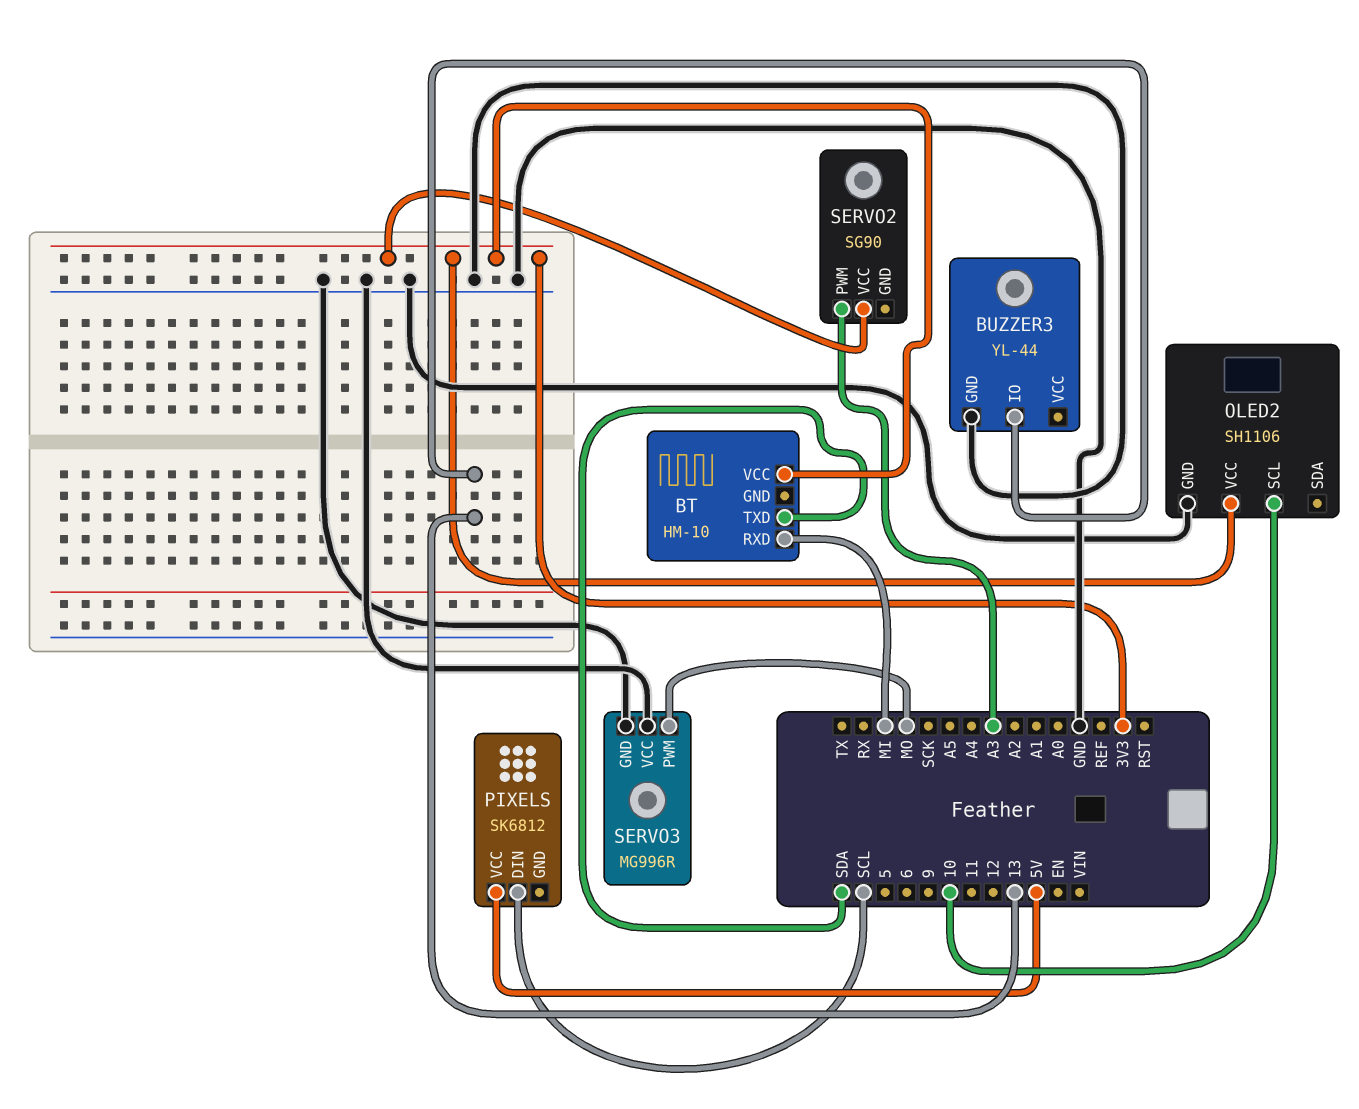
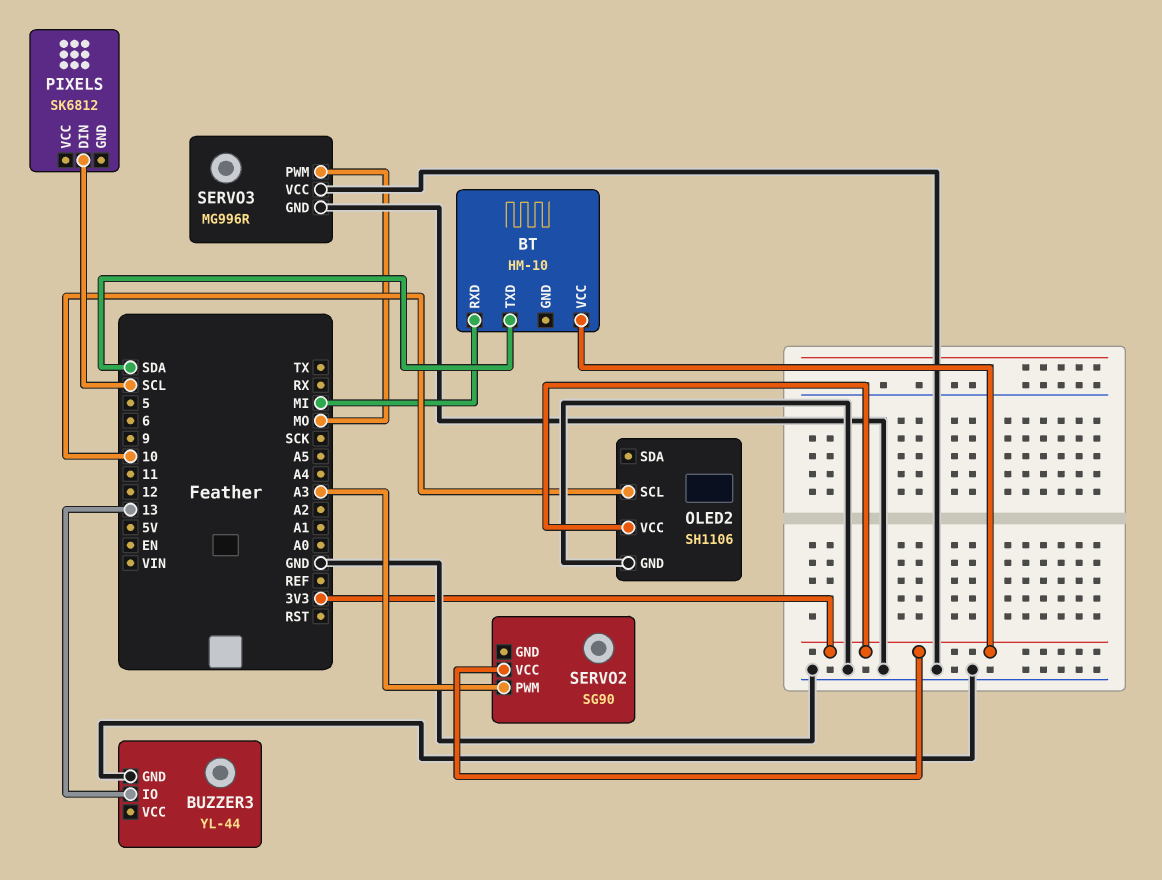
PIXELS pin VCC: 5V -> none

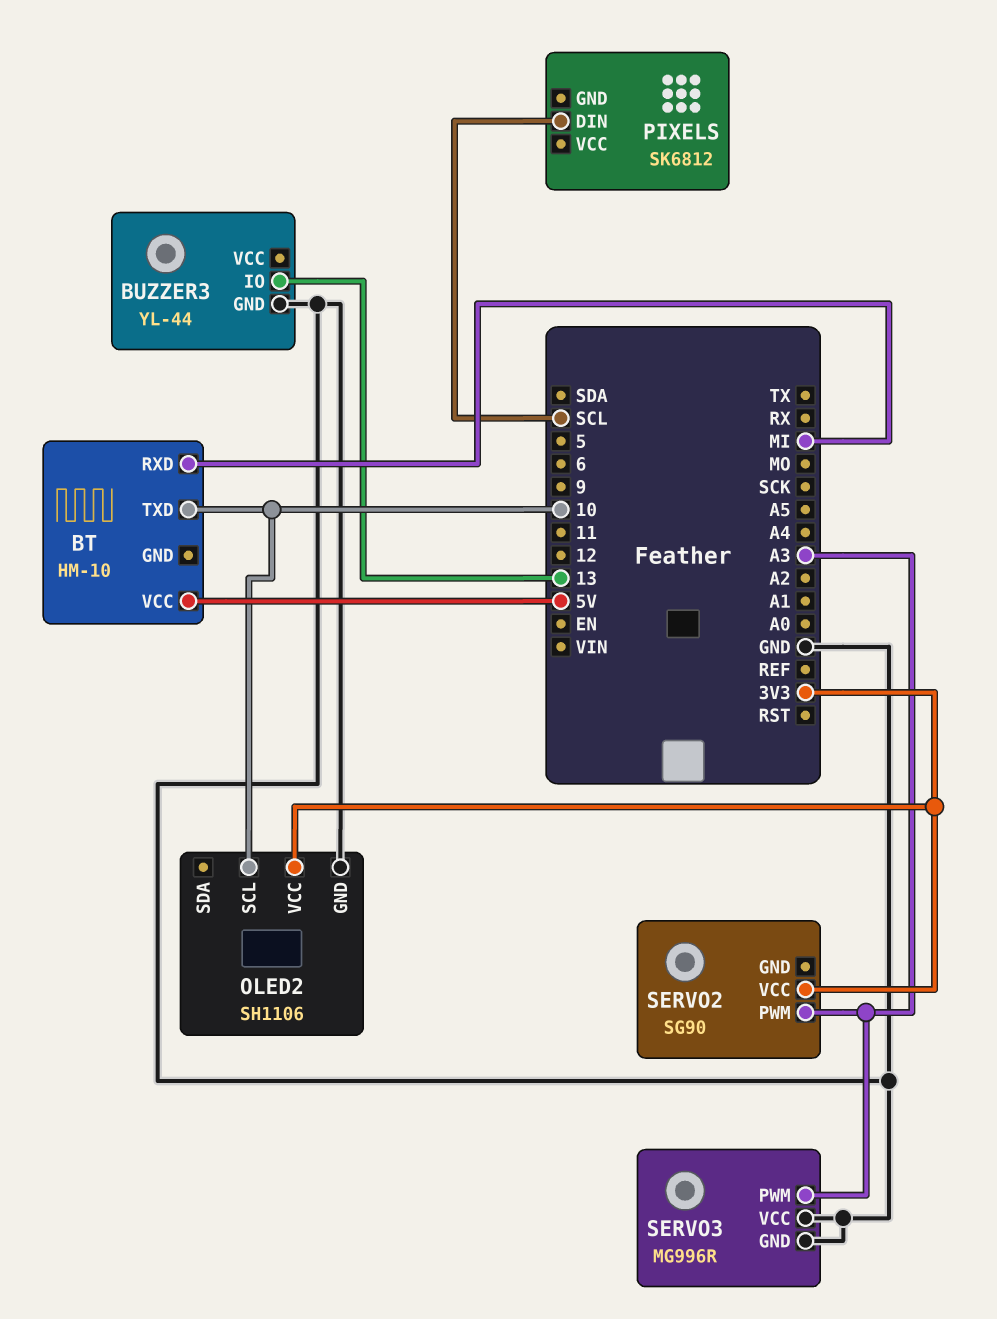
BT pin TXD: SDA -> 10
BT pin VCC: 3V3 -> 5V
SERVO3 pin PWM: MO -> A3

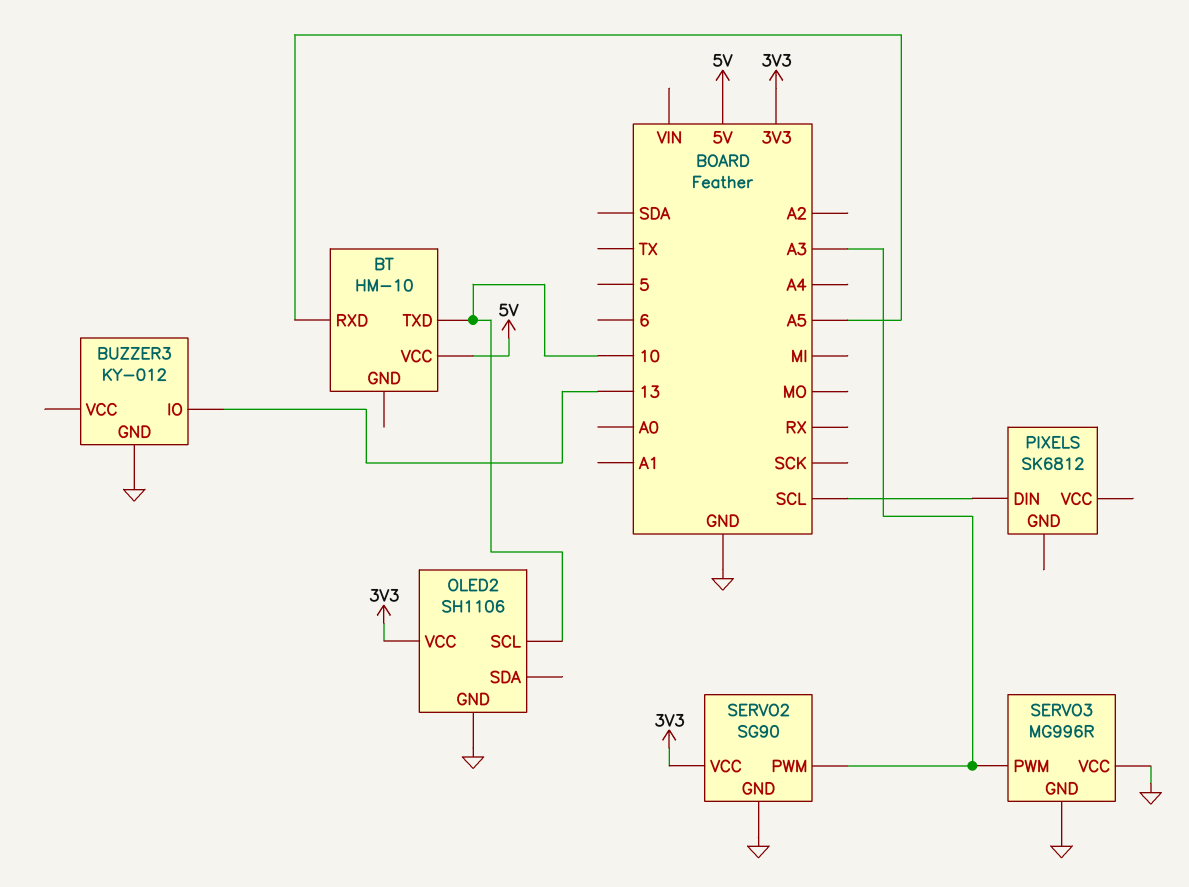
BT pin RXD: MI -> A5
BUZZER3: YL-44 -> KY-012
SERVO2 pin GND: none -> GND

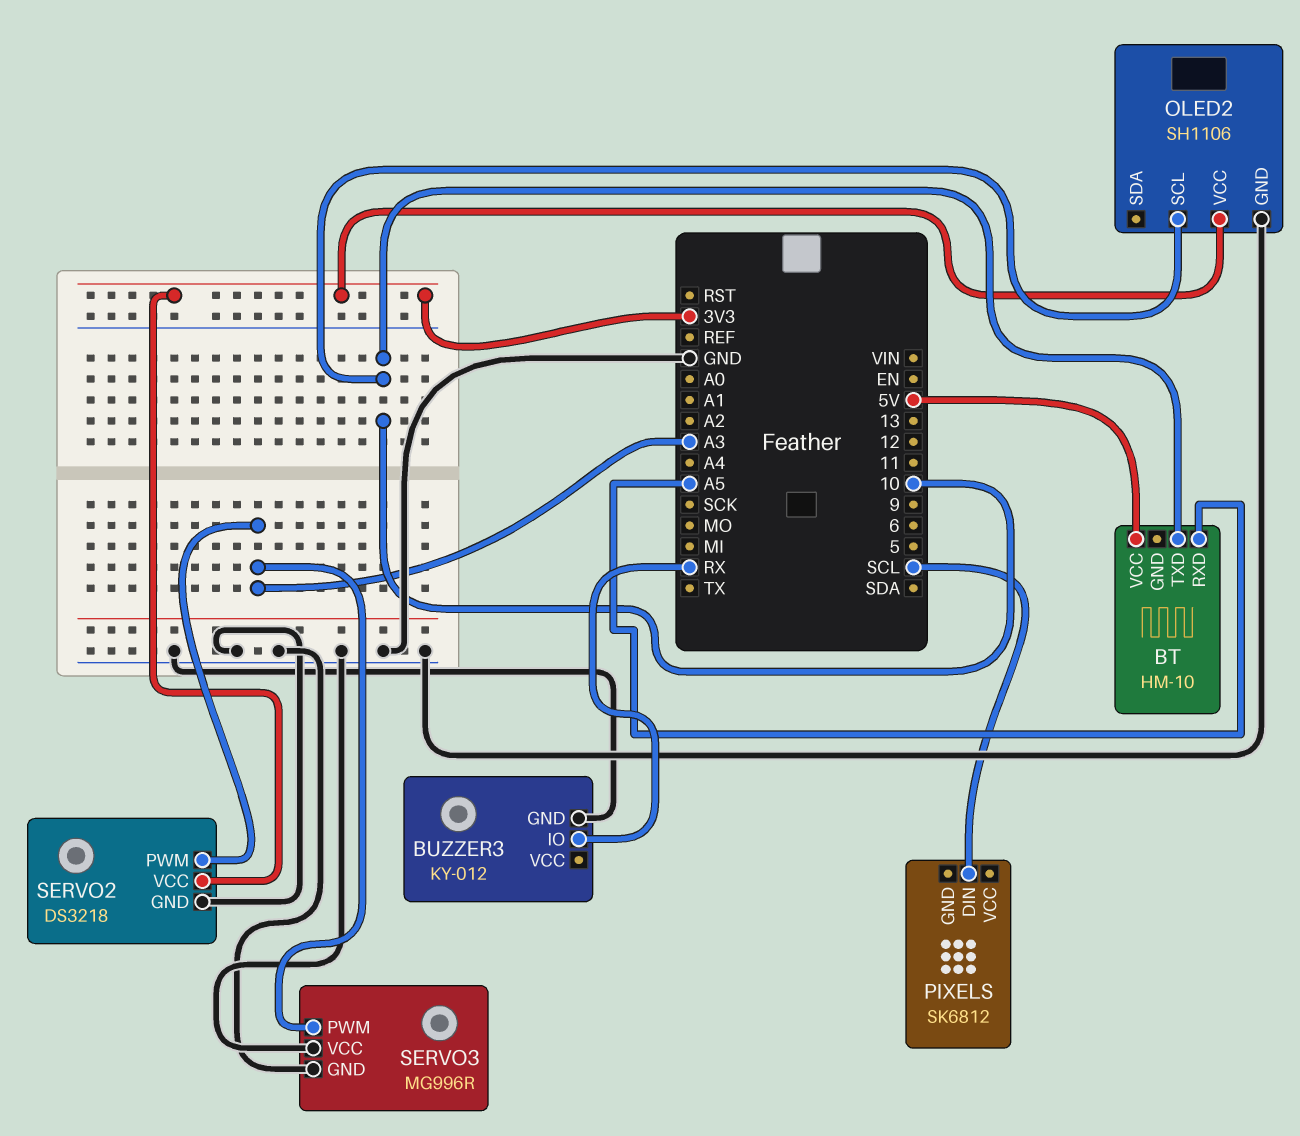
BUZZER3 pin IO: 13 -> RX
SERVO2: SG90 -> DS3218

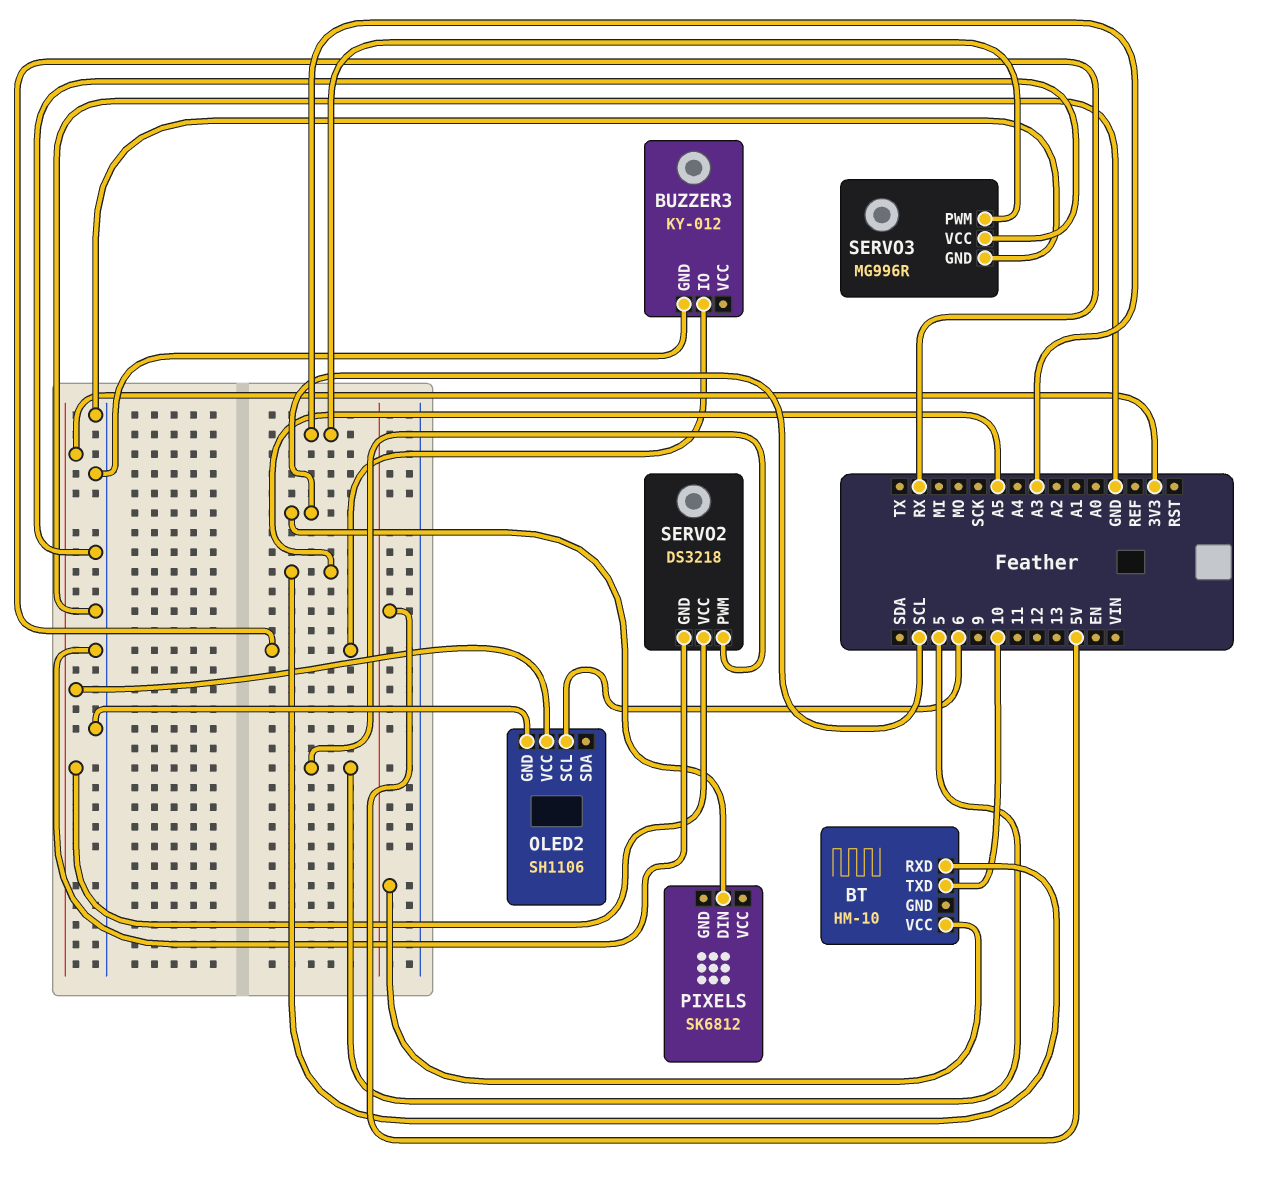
OLED2 pin SCL: 10 -> 6
SERVO2 pin PWM: A3 -> 5

